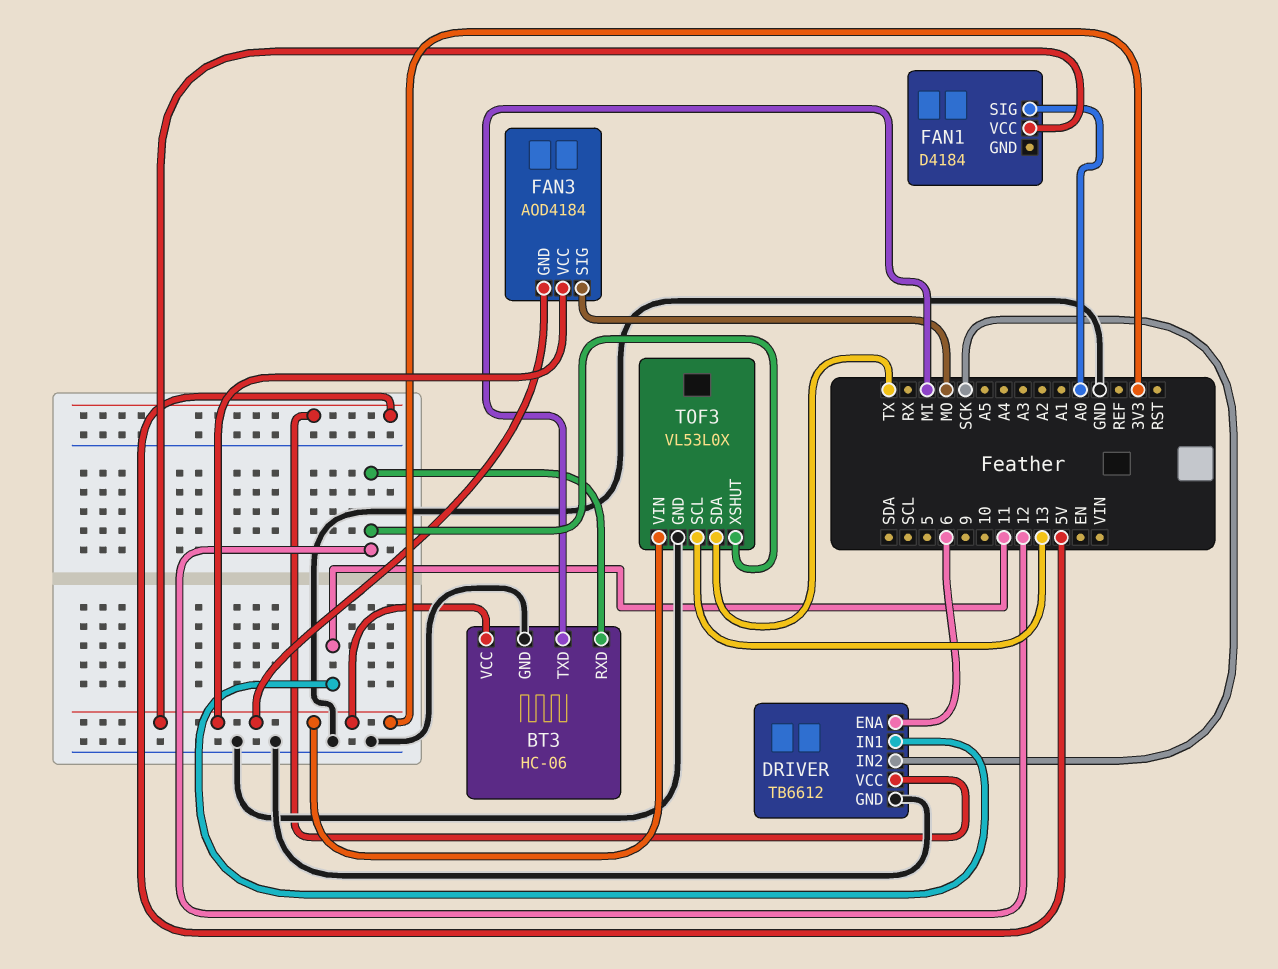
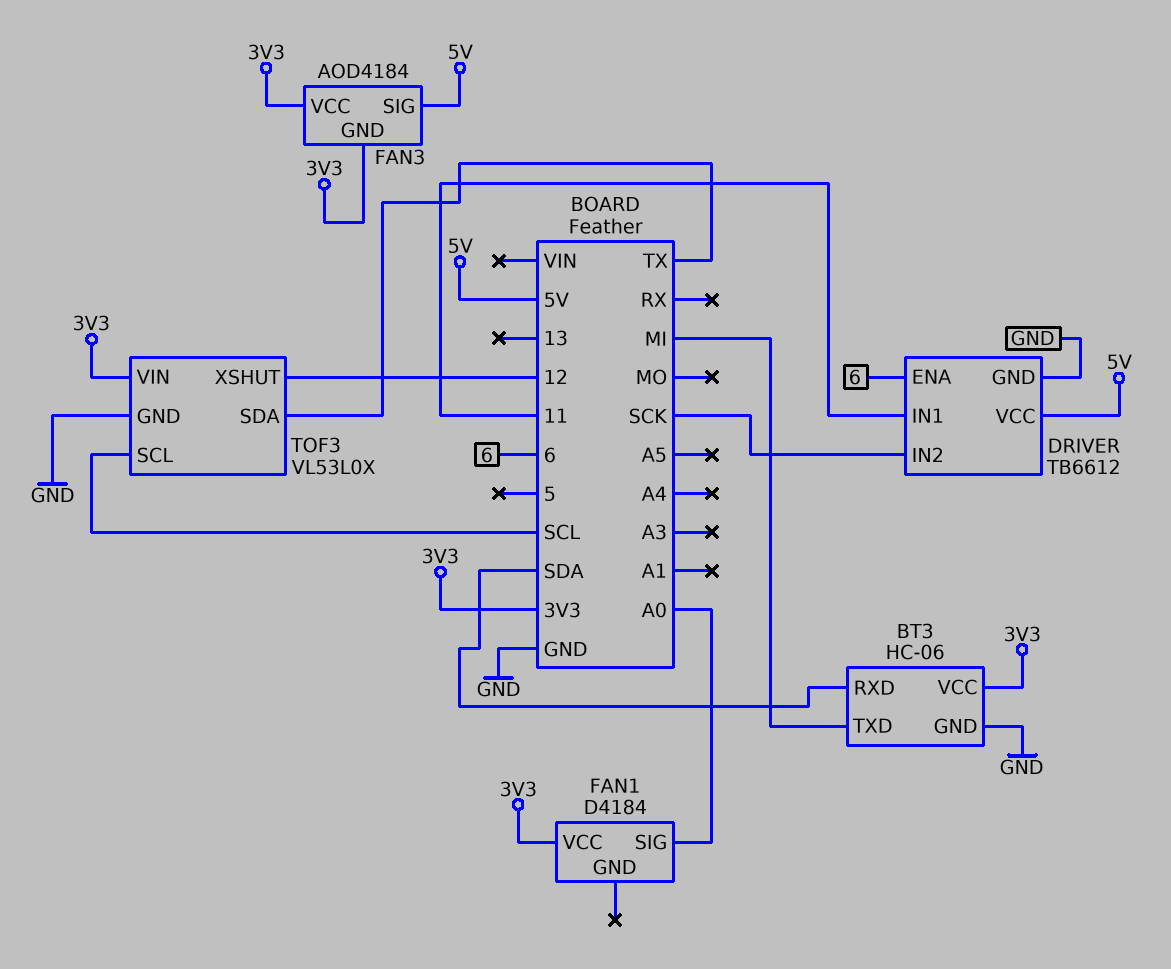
BT3 pin RXD: 12 -> SDA
FAN3 pin SIG: MO -> 5V
TOF3 pin SCL: 13 -> SCL

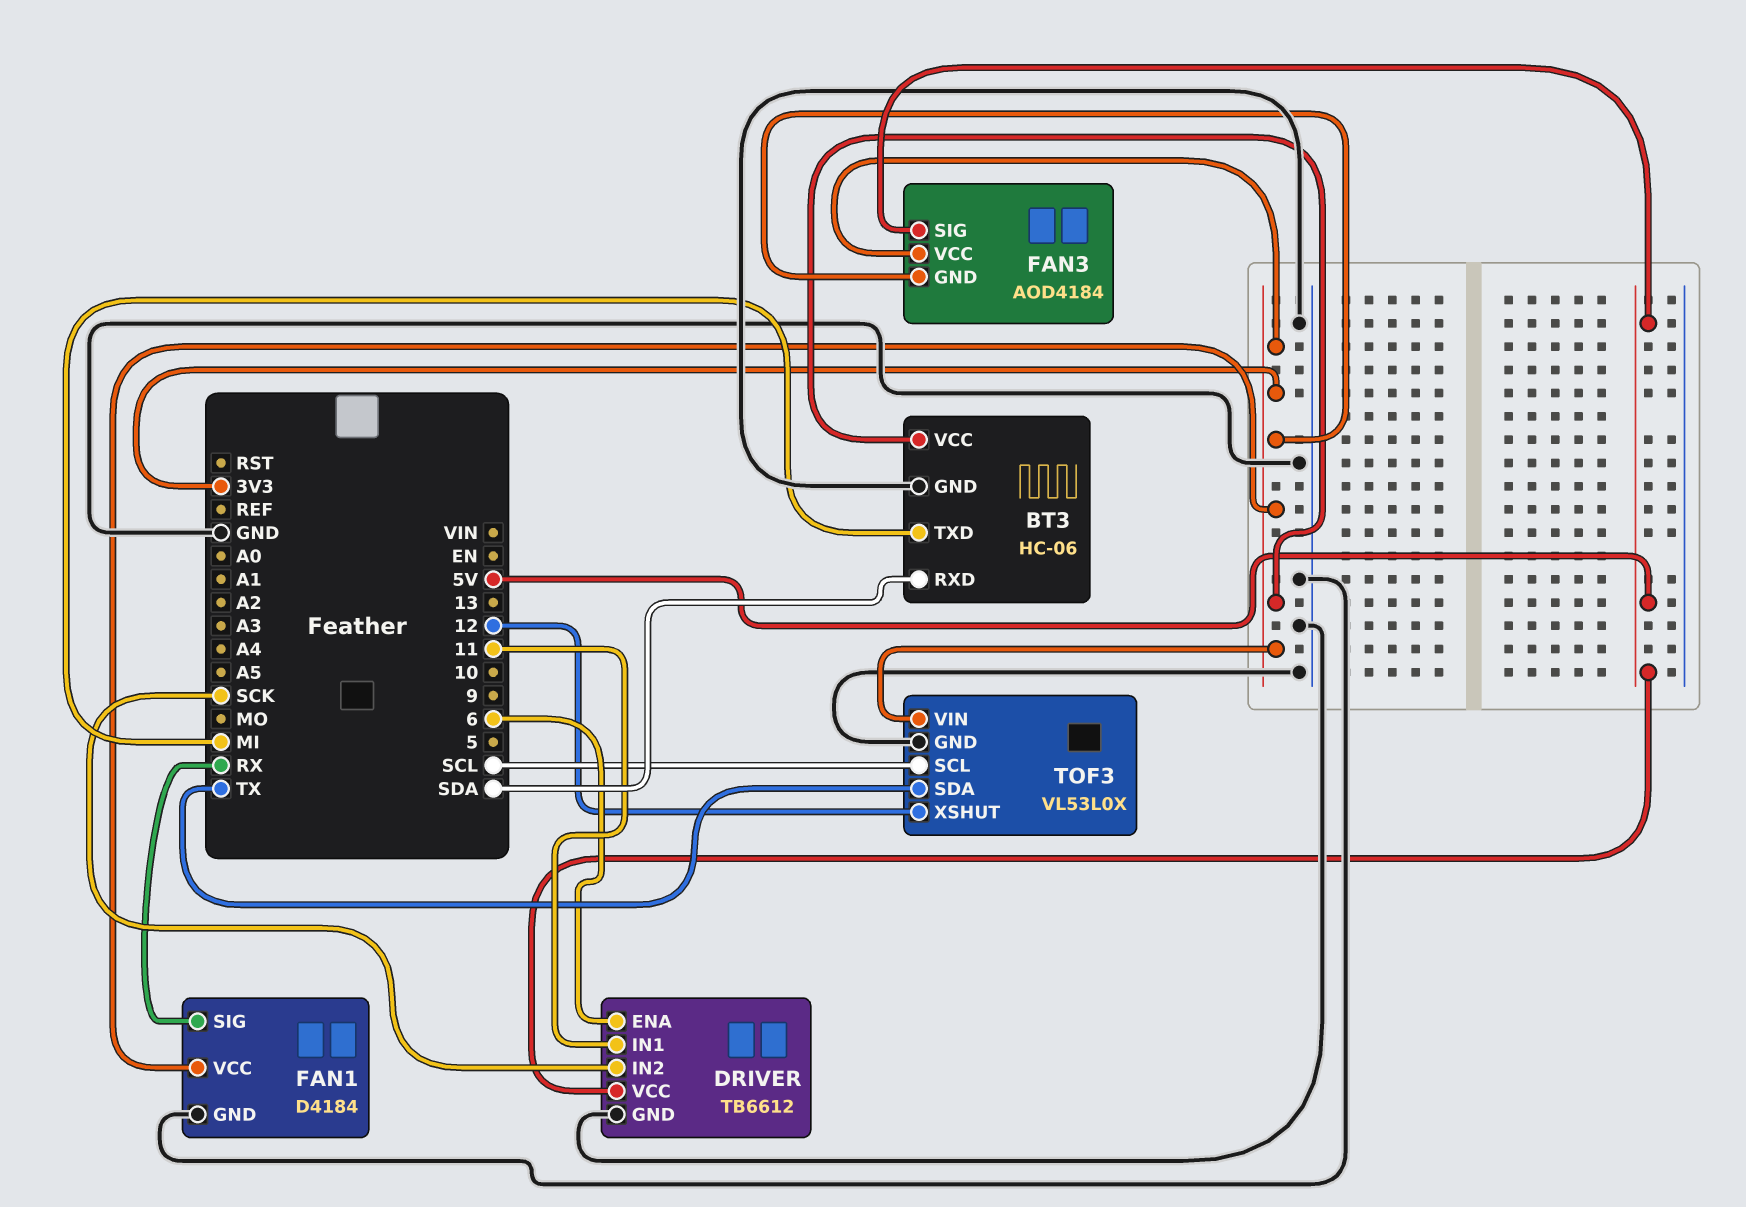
FAN1 pin GND: none -> GND
FAN1 pin SIG: A0 -> RX

